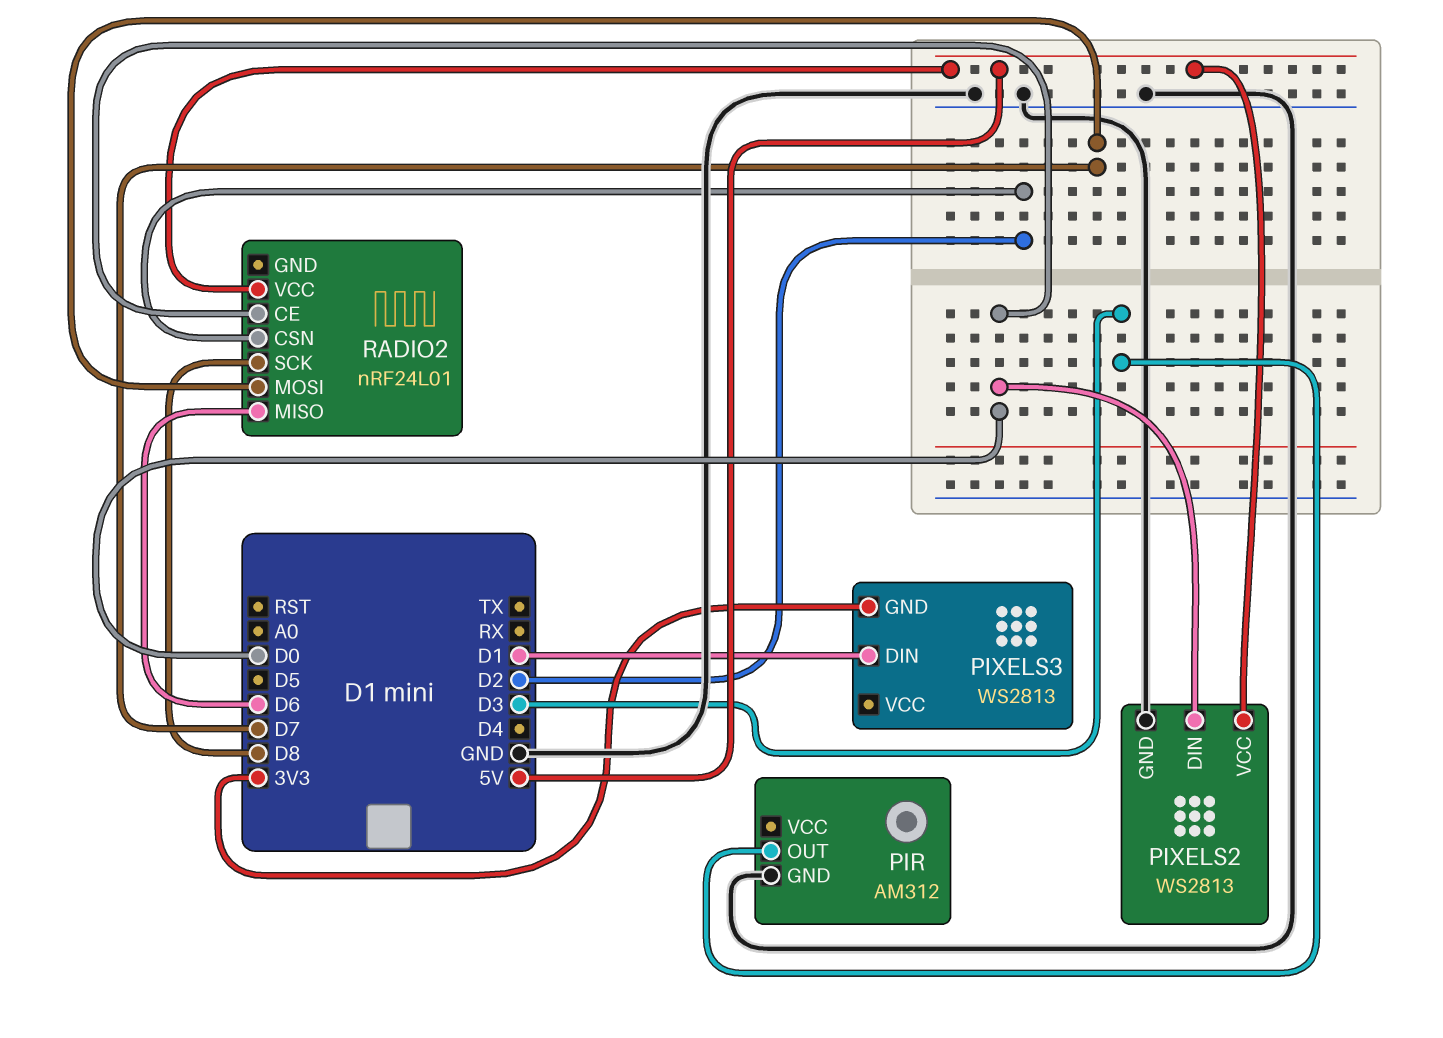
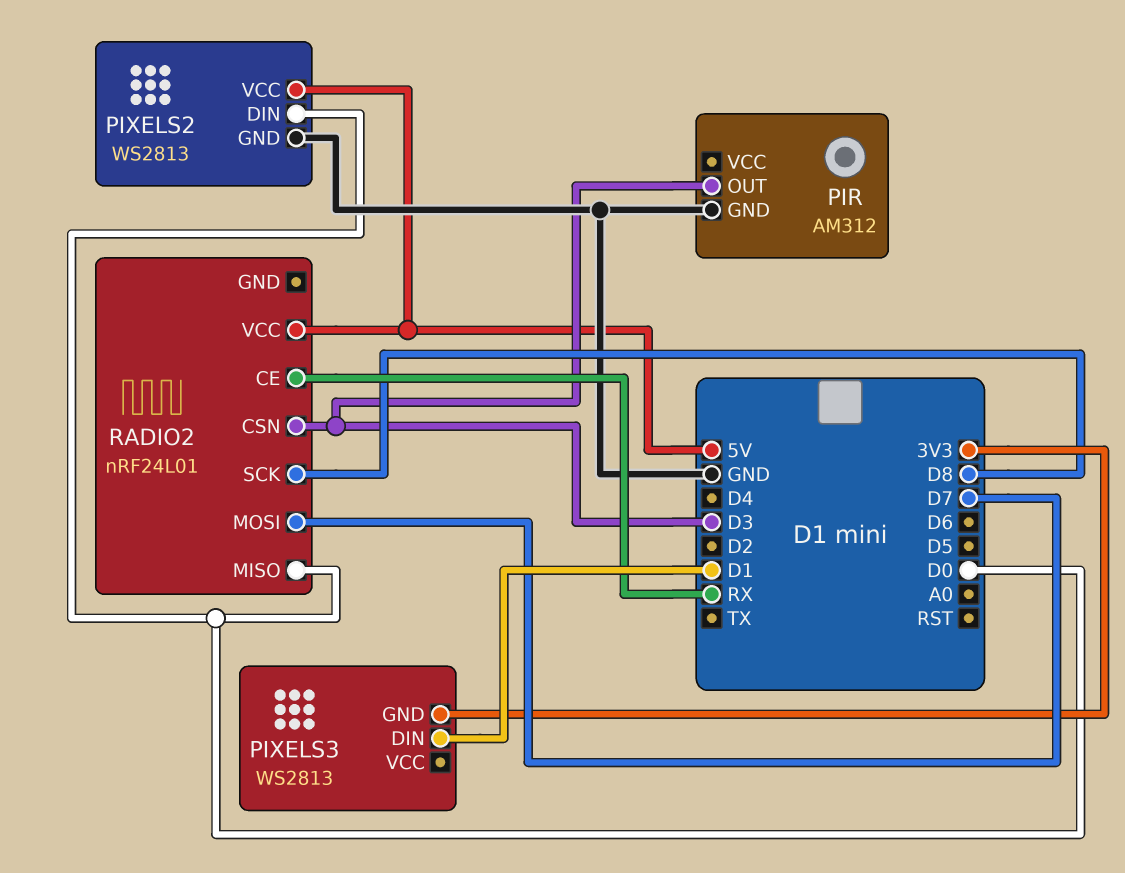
RADIO2 pin CE: D0 -> RX
RADIO2 pin CSN: D2 -> D3
RADIO2 pin MISO: D6 -> D0

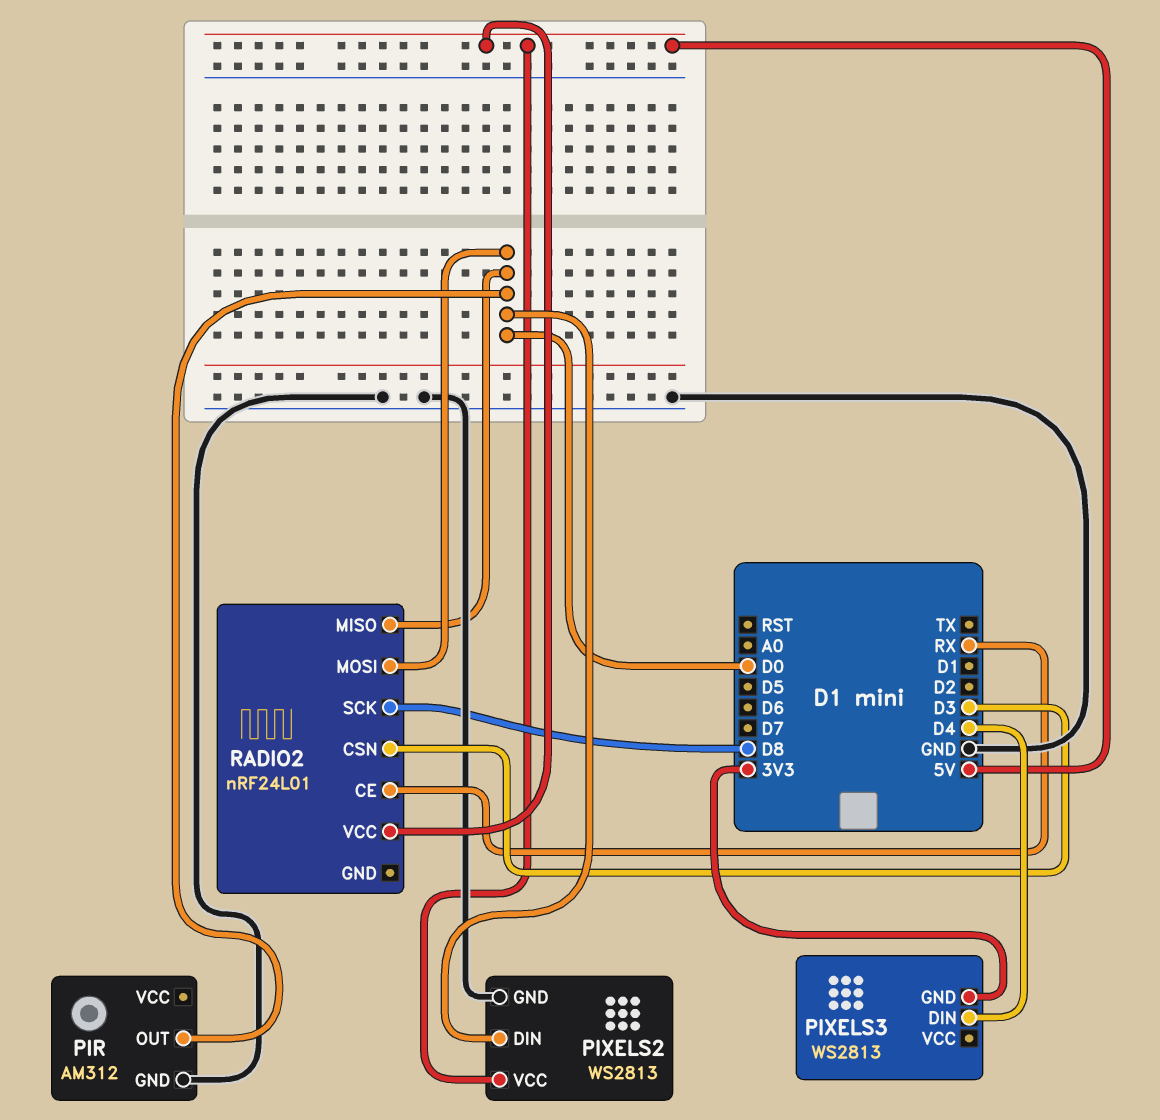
PIR pin OUT: D3 -> D0
PIXELS3 pin DIN: D1 -> D4
RADIO2 pin MOSI: D7 -> D0

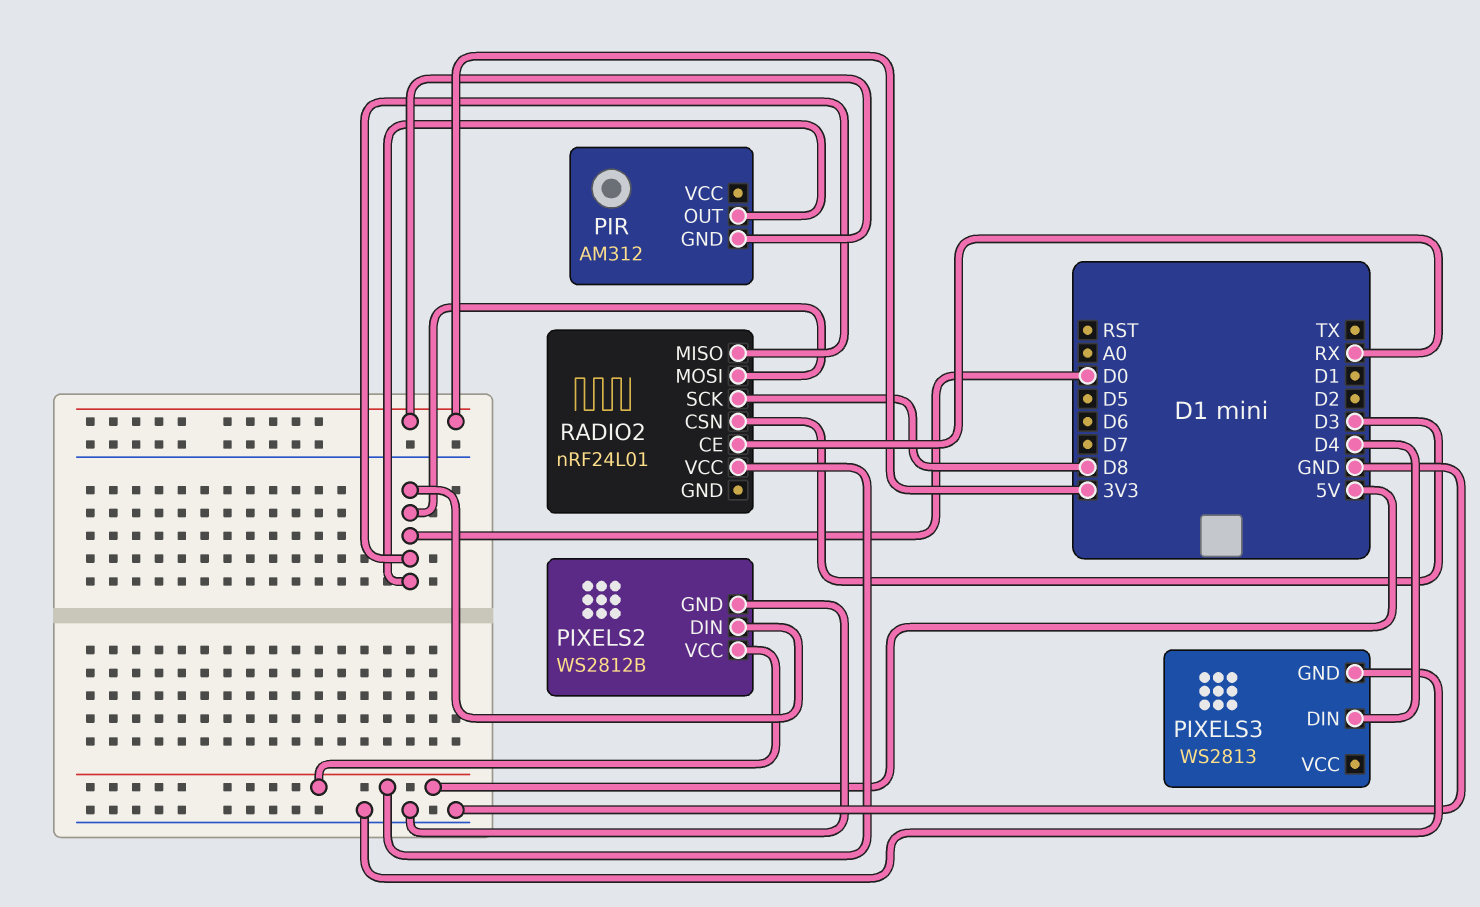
PIR pin GND: GND -> 3V3
PIXELS2: WS2813 -> WS2812B
PIXELS3 pin GND: 3V3 -> GND

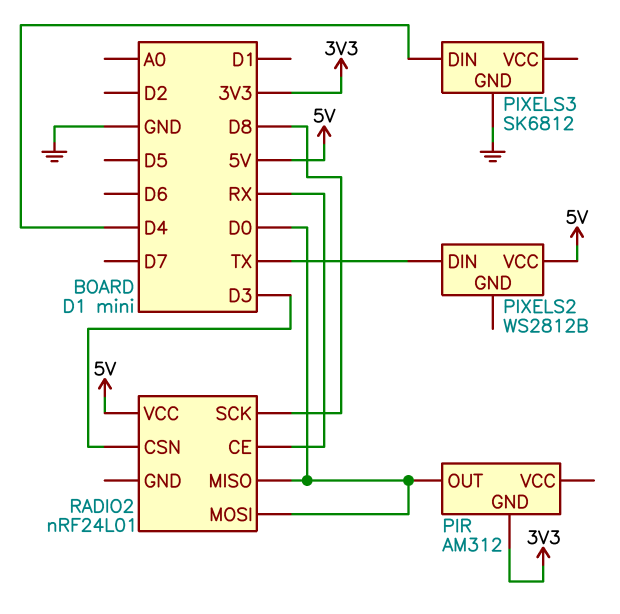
PIXELS2 pin DIN: D0 -> TX
PIXELS2 pin GND: GND -> none
PIXELS3: WS2813 -> SK6812

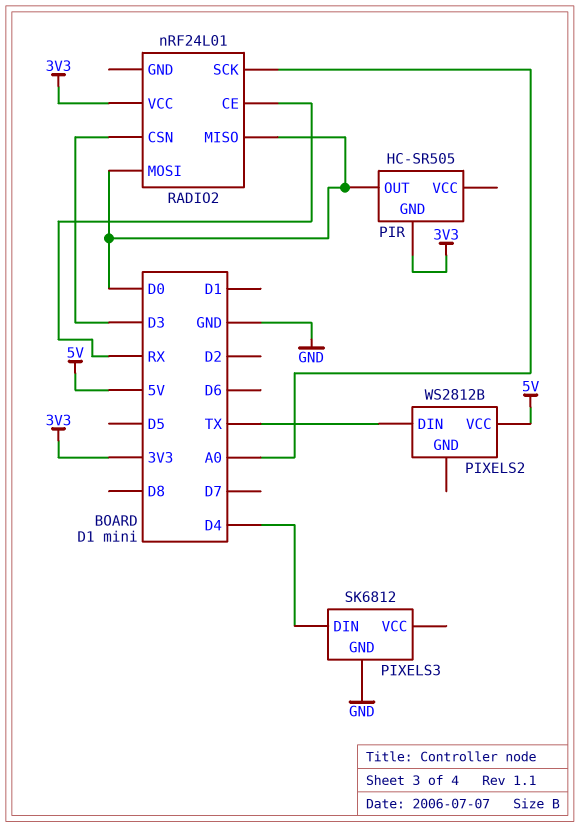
PIR: AM312 -> HC-SR505
RADIO2 pin SCK: D8 -> A0
RADIO2 pin VCC: 5V -> 3V3

